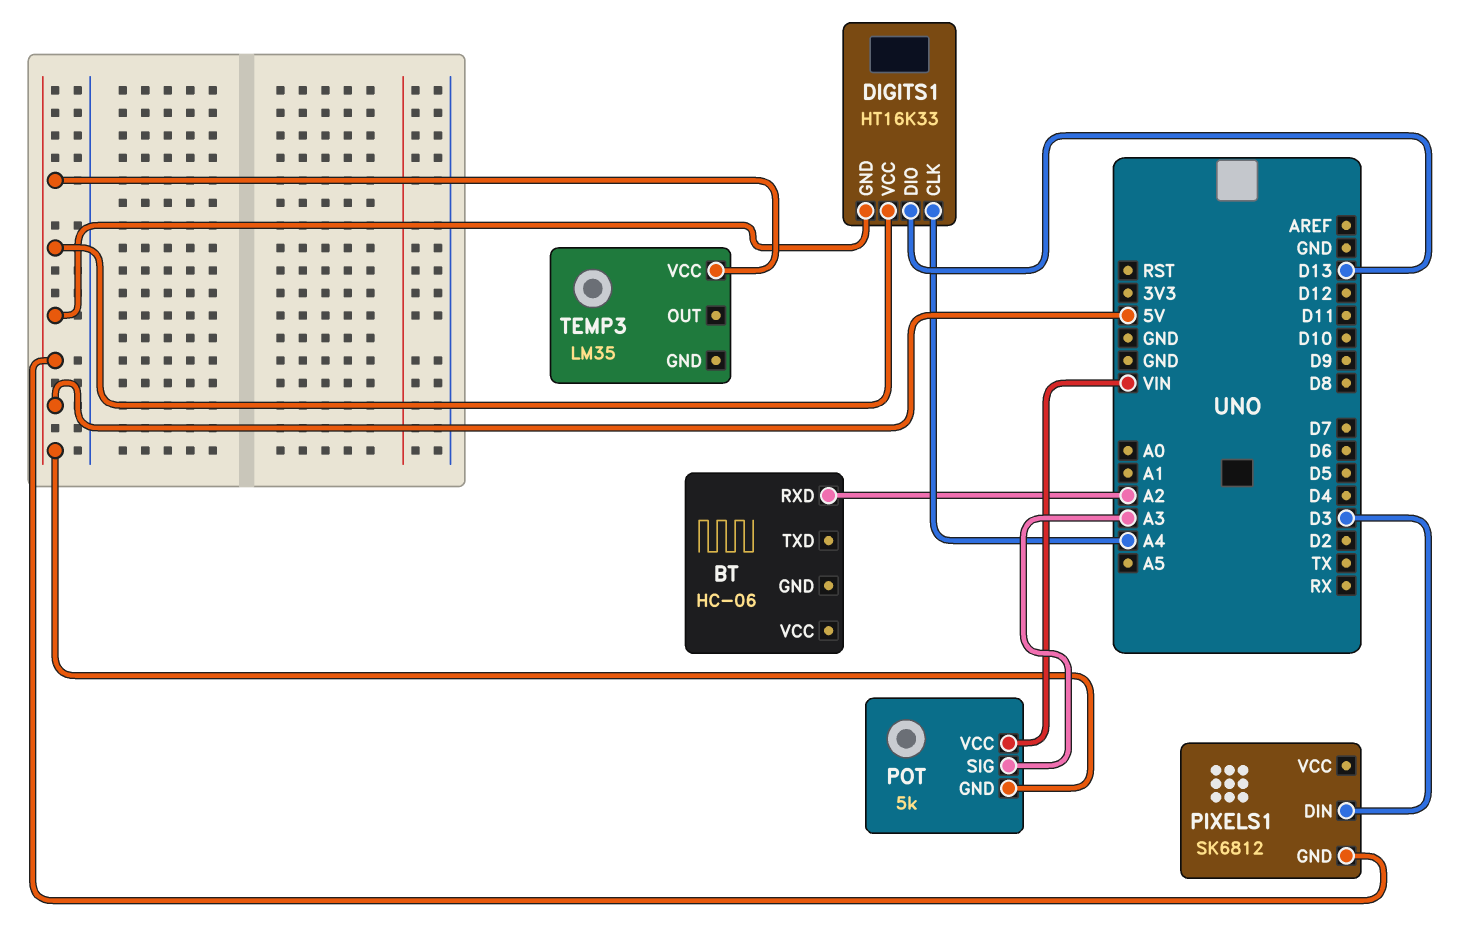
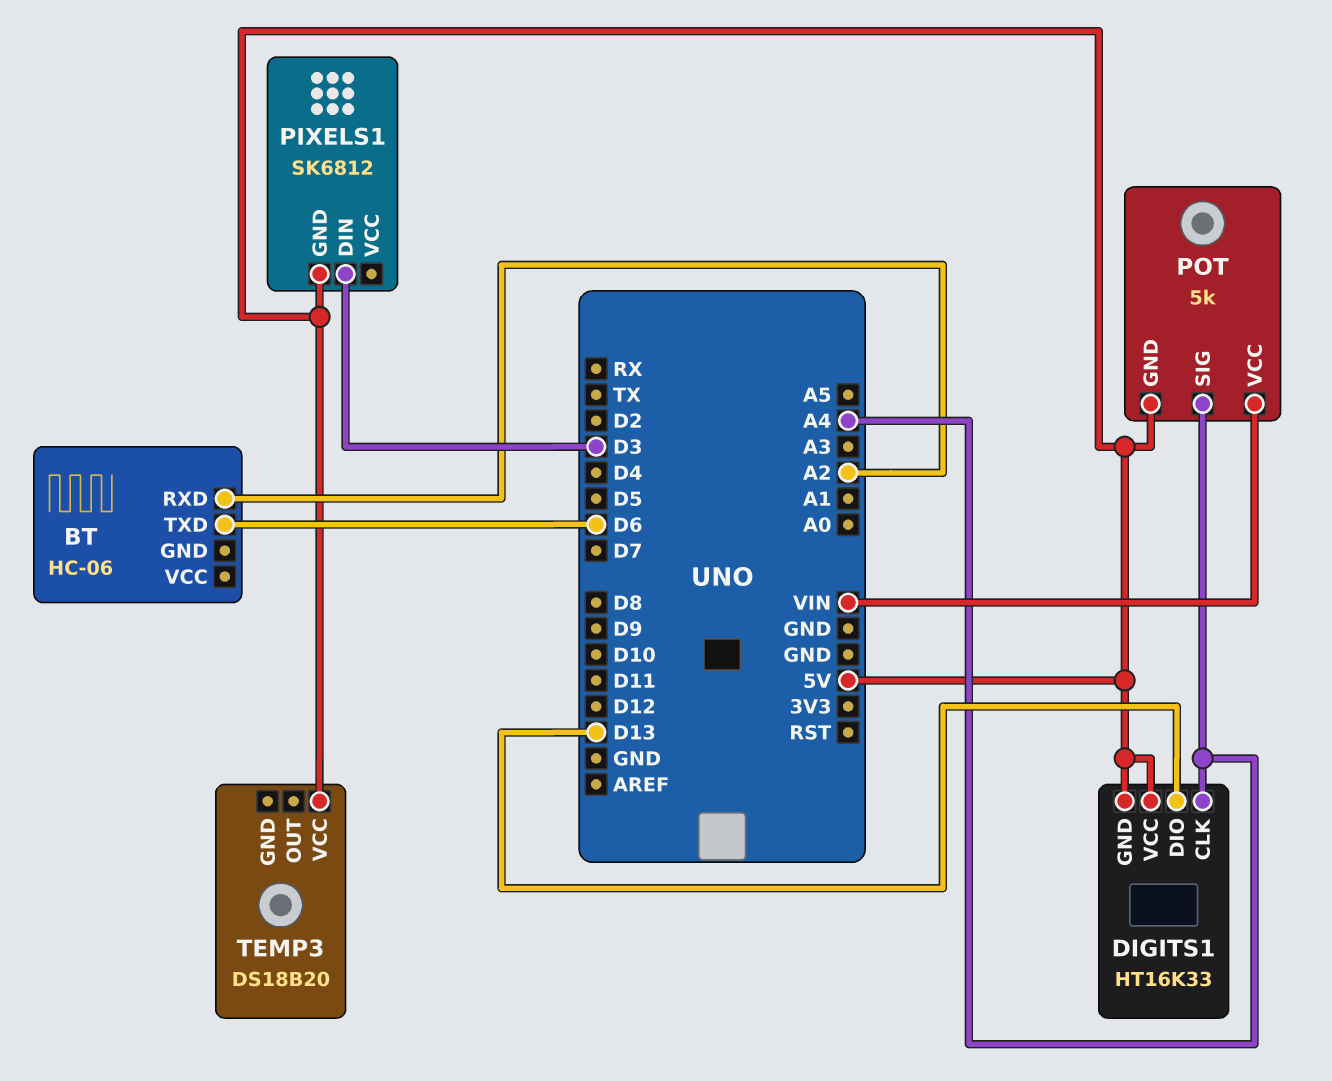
BT pin TXD: none -> D6
POT pin SIG: A3 -> A4
TEMP3: LM35 -> DS18B20

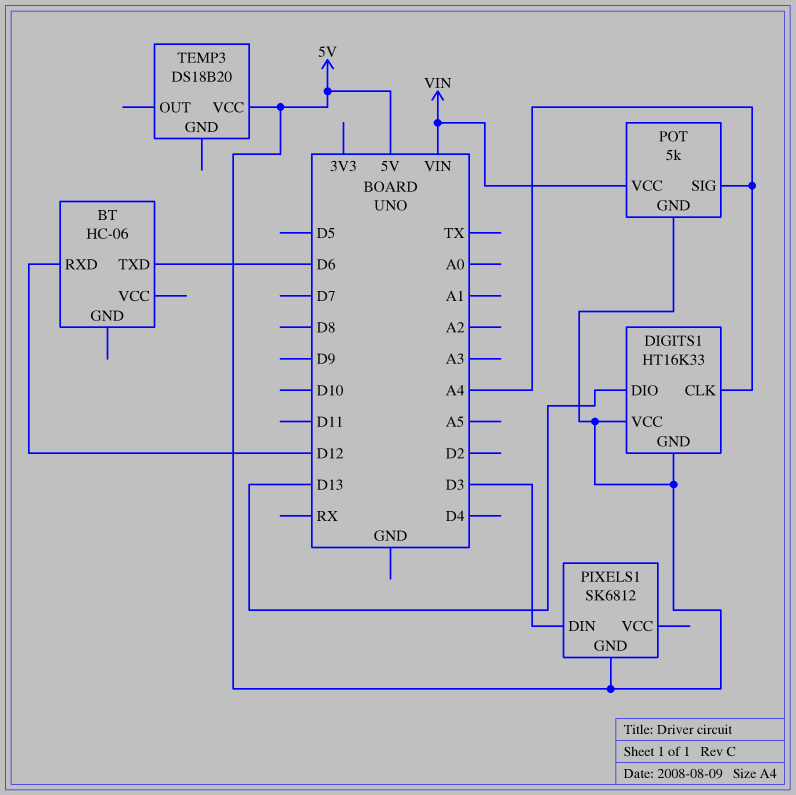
BT pin RXD: A2 -> D12

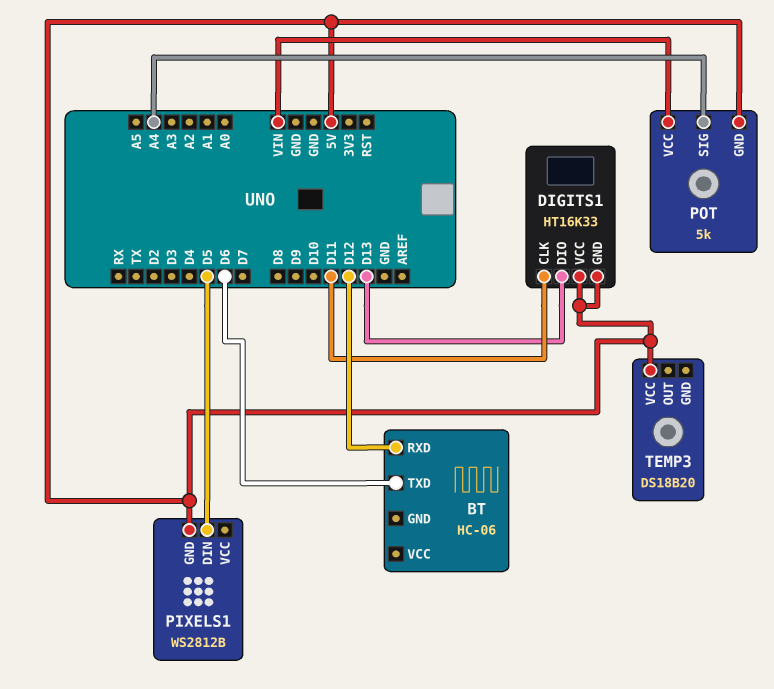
DIGITS1 pin CLK: A4 -> D11
PIXELS1: SK6812 -> WS2812B
PIXELS1 pin DIN: D3 -> D5

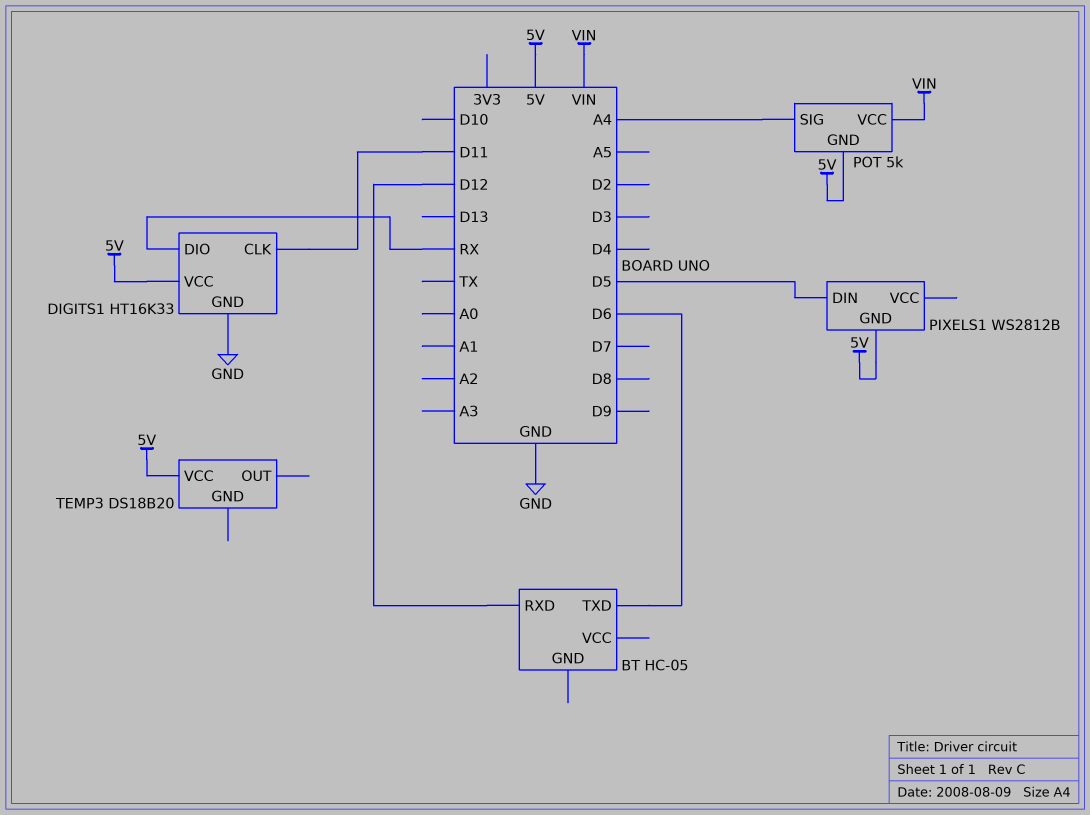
BT: HC-06 -> HC-05
DIGITS1 pin DIO: D13 -> RX
DIGITS1 pin GND: 5V -> GND

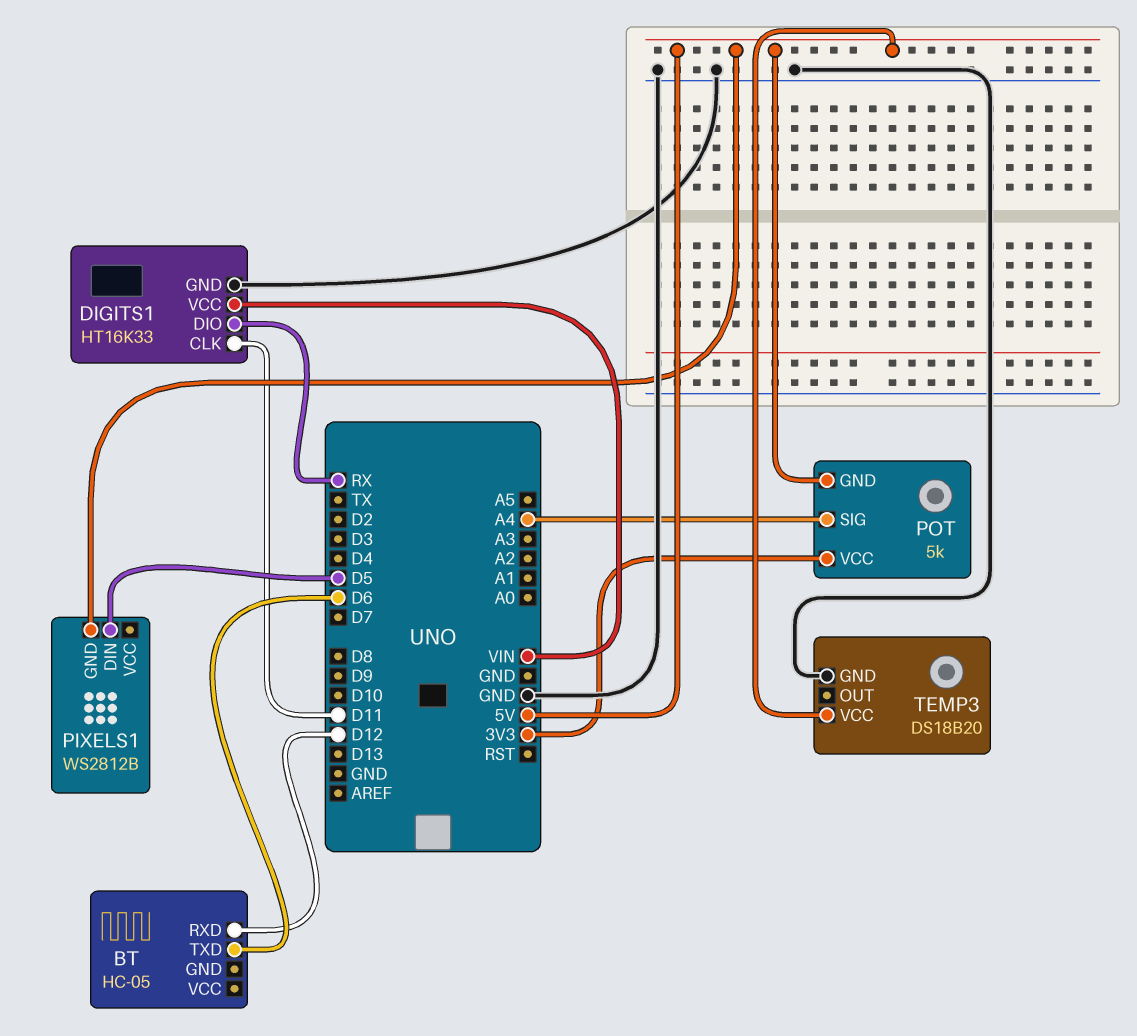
DIGITS1 pin VCC: 5V -> VIN
POT pin VCC: VIN -> 3V3
TEMP3 pin GND: none -> GND

